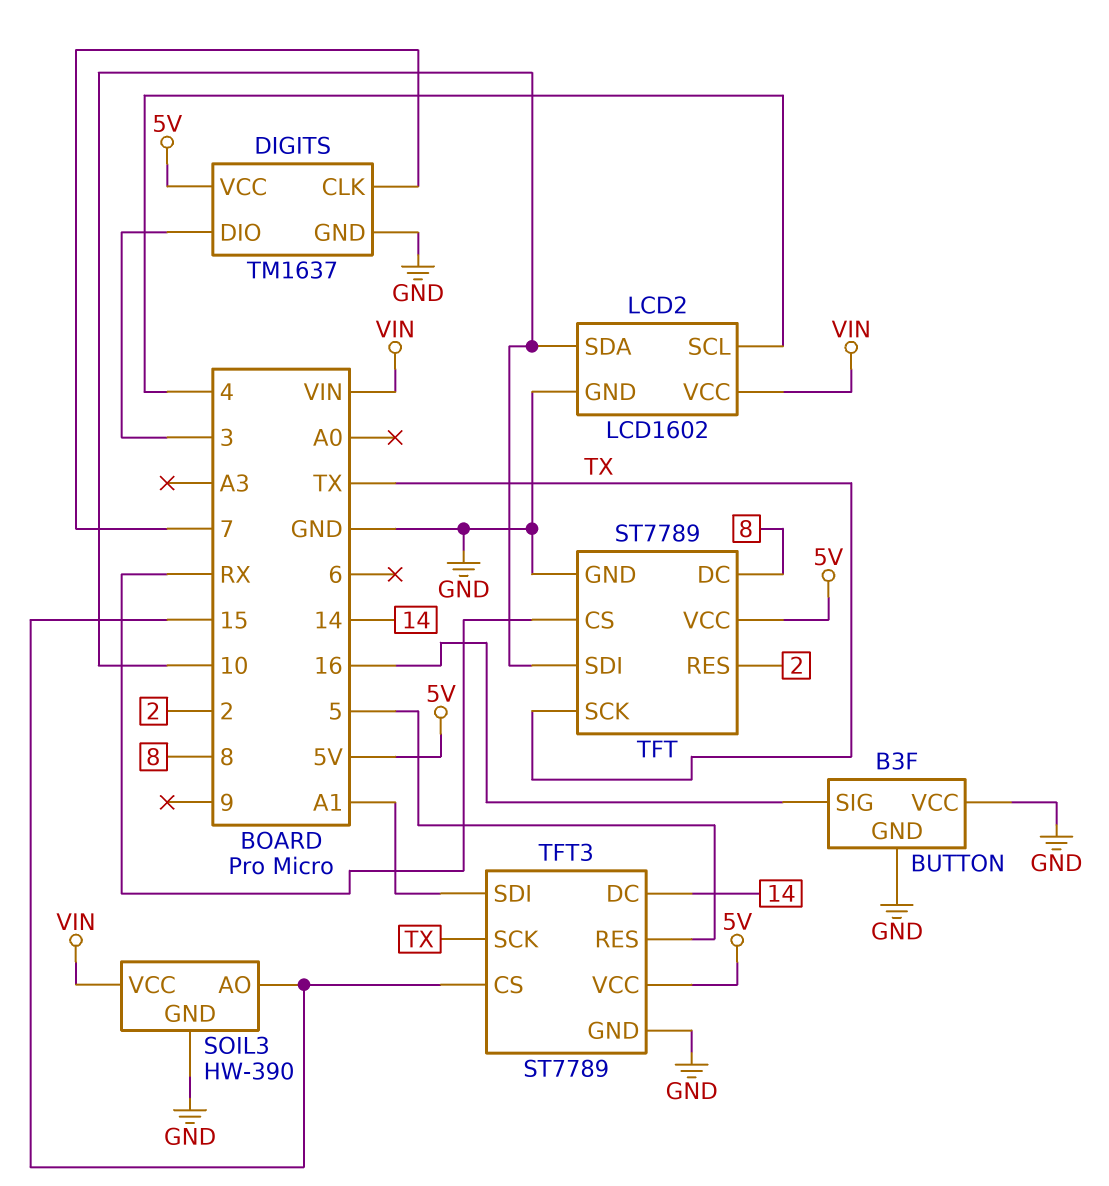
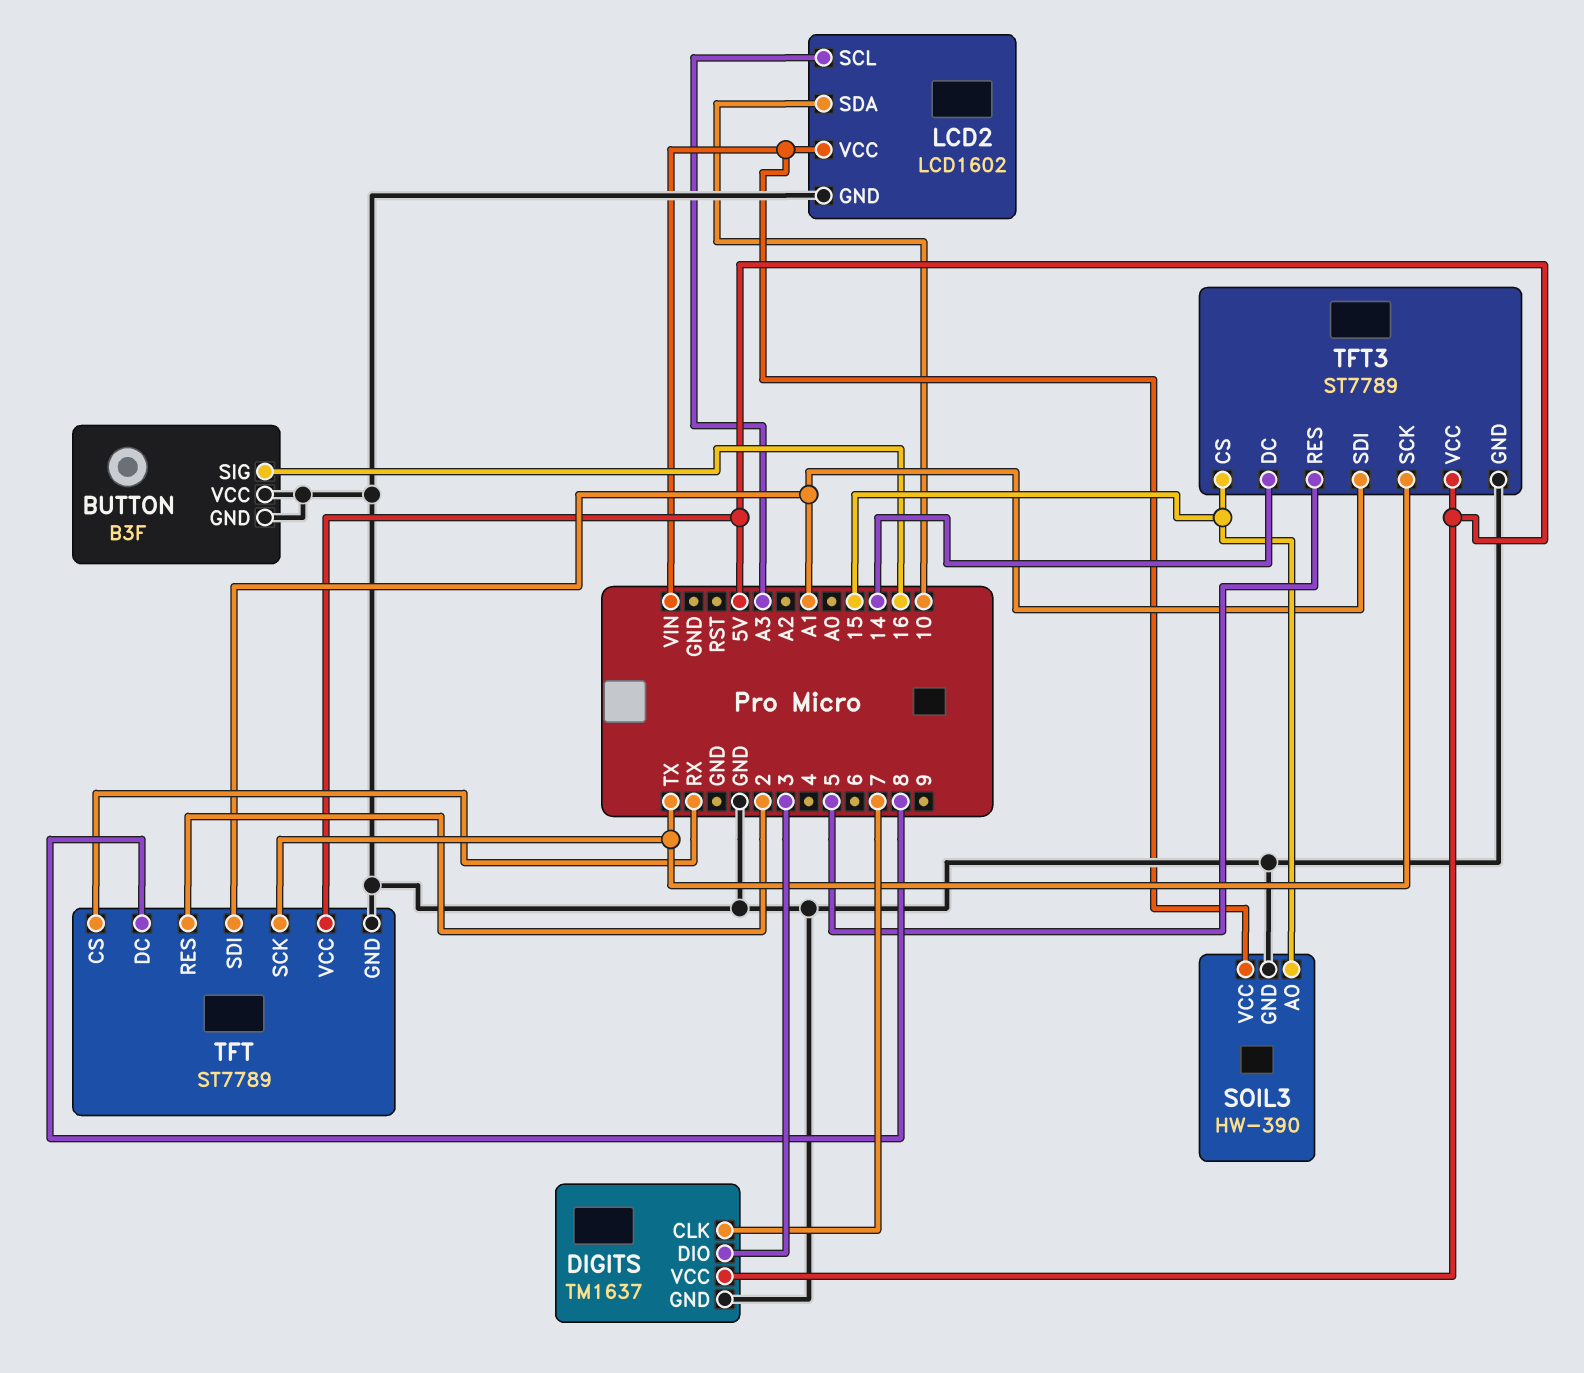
LCD2 pin SCL: 4 -> A3
TFT pin SDI: 10 -> A1

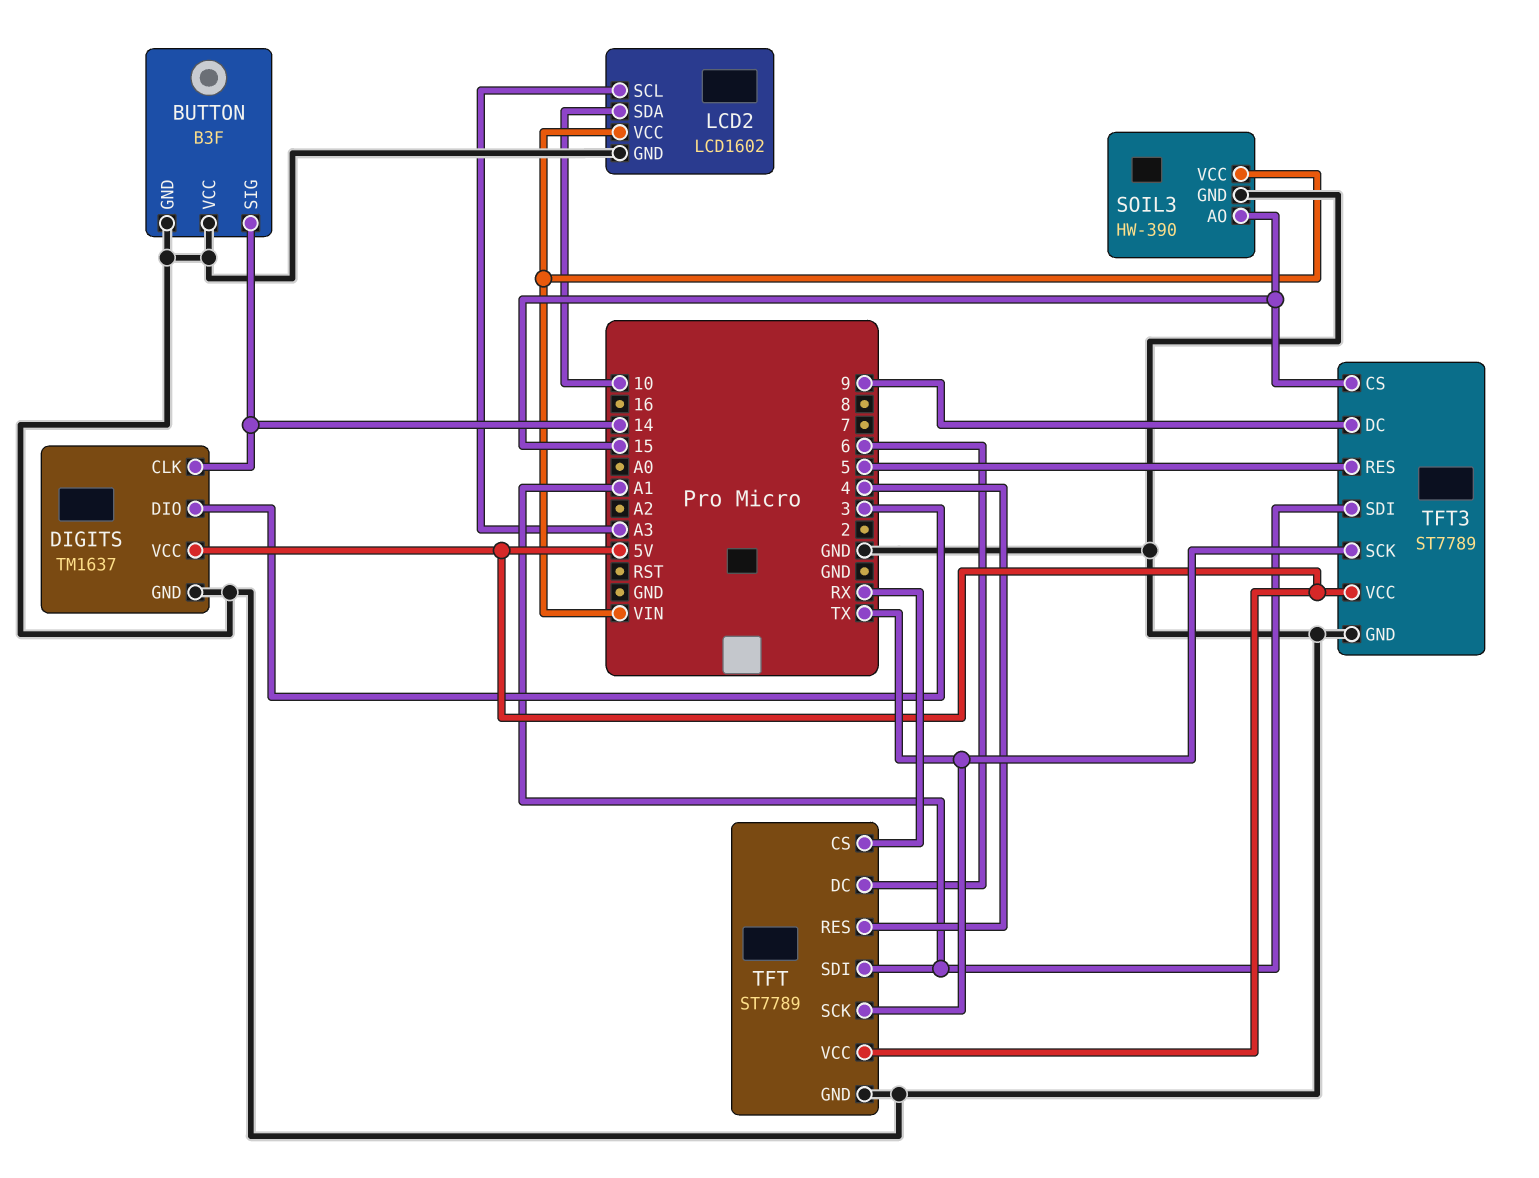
BUTTON pin SIG: 16 -> 14
DIGITS pin CLK: 7 -> 14
TFT pin DC: 8 -> 6
TFT pin RES: 2 -> 4
TFT3 pin DC: 14 -> 9

